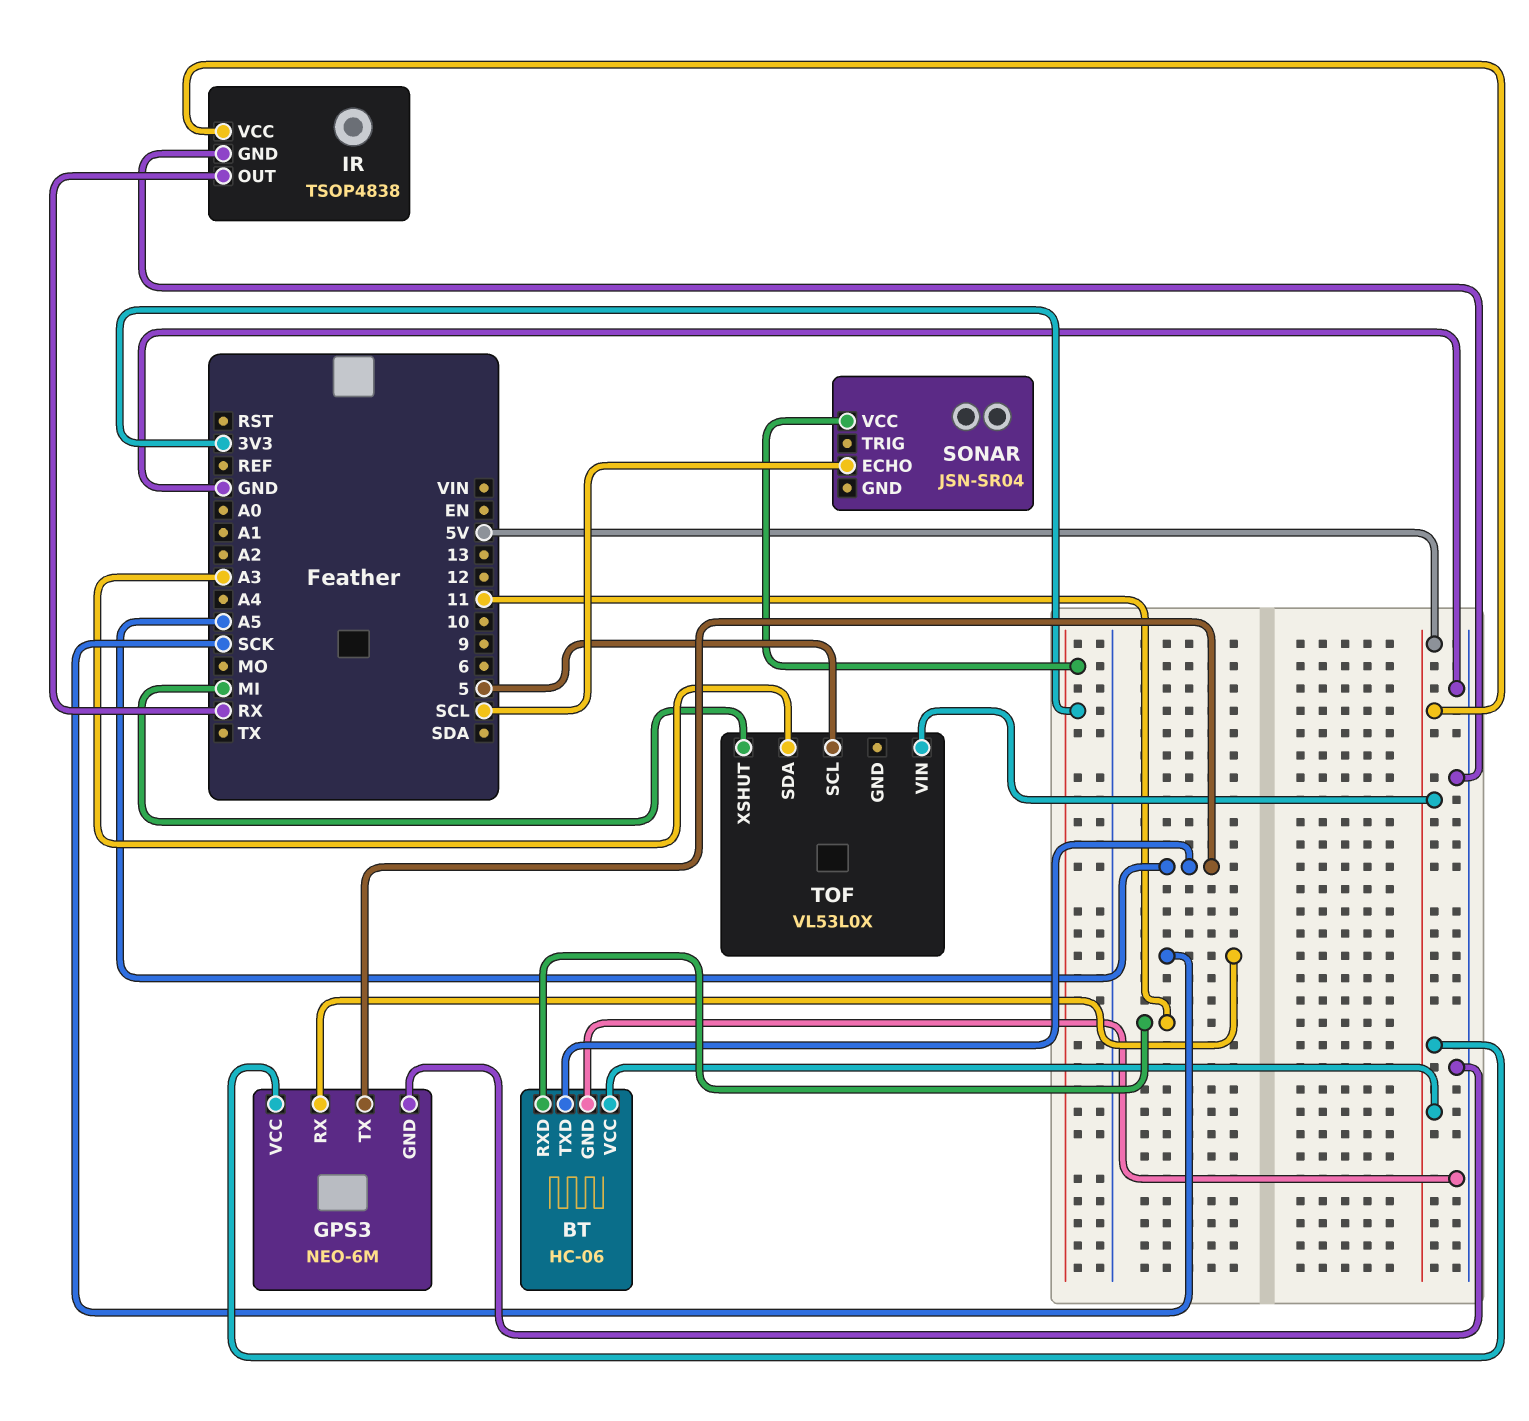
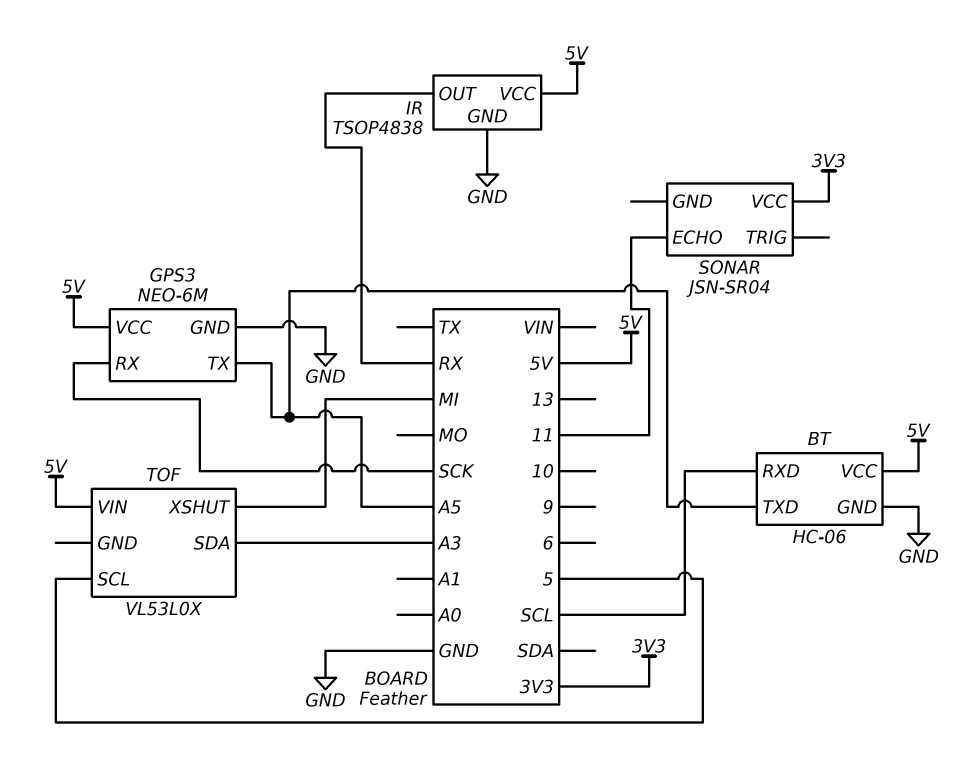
BT pin RXD: 11 -> SCL
SONAR pin ECHO: SCL -> 11

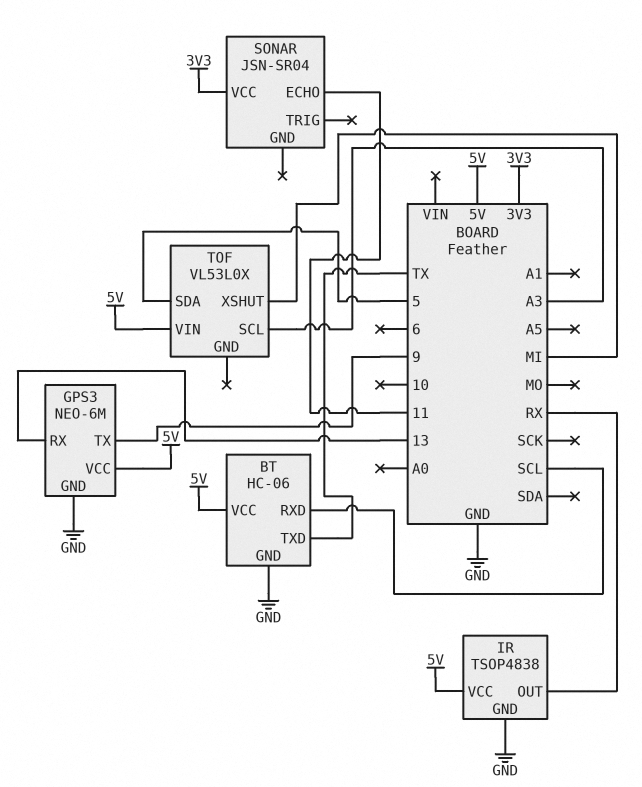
BT pin TXD: A5 -> TX
GPS3 pin RX: SCK -> 13
GPS3 pin TX: A5 -> 9
TOF pin SCL: 5 -> A3
TOF pin SDA: A3 -> 5

